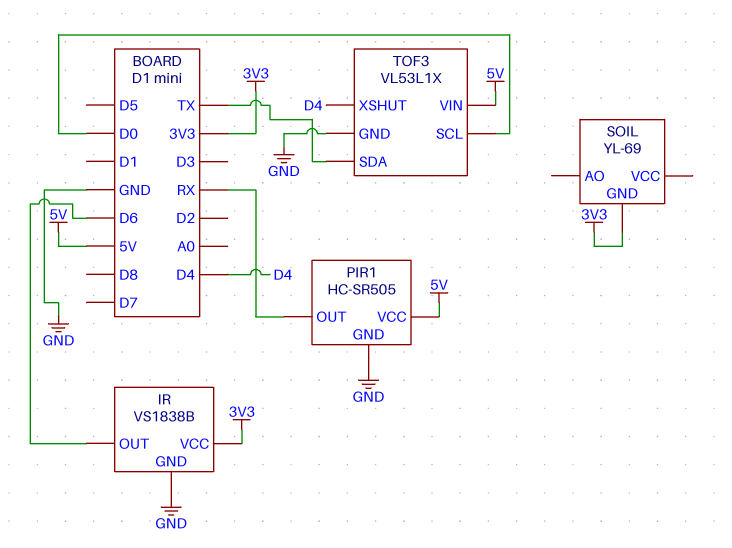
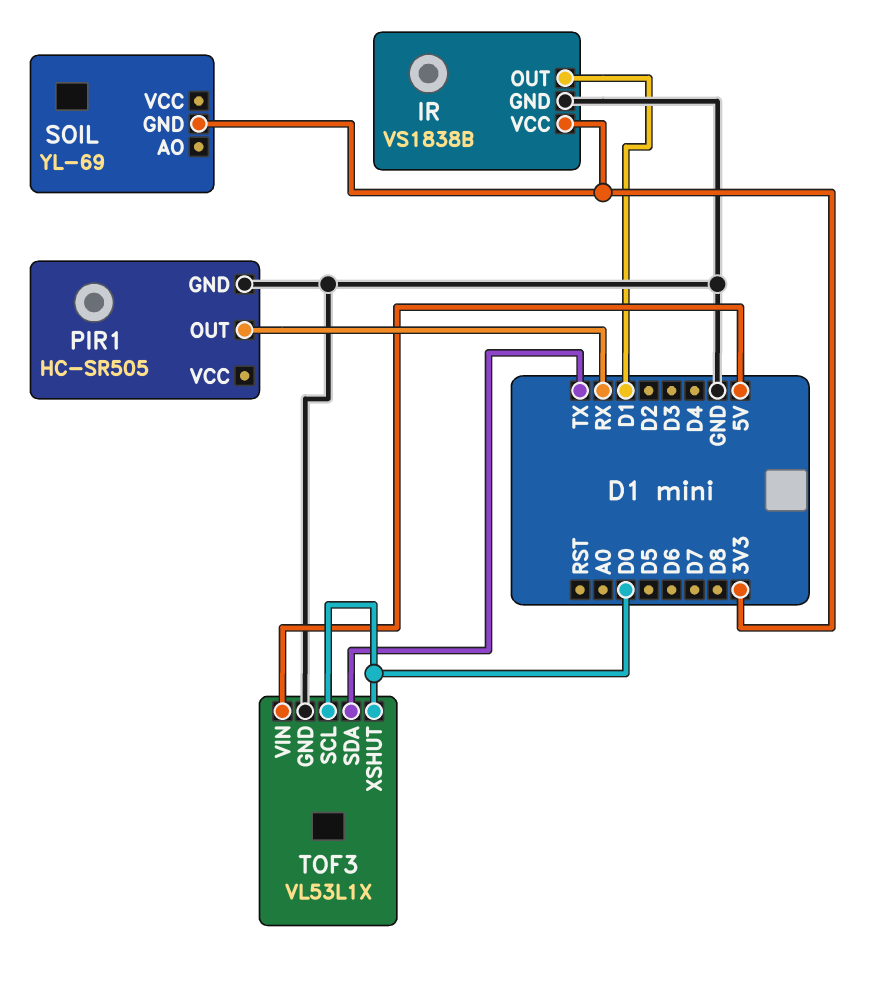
IR pin OUT: D6 -> D1
PIR1 pin VCC: 5V -> none
TOF3 pin XSHUT: D4 -> D0

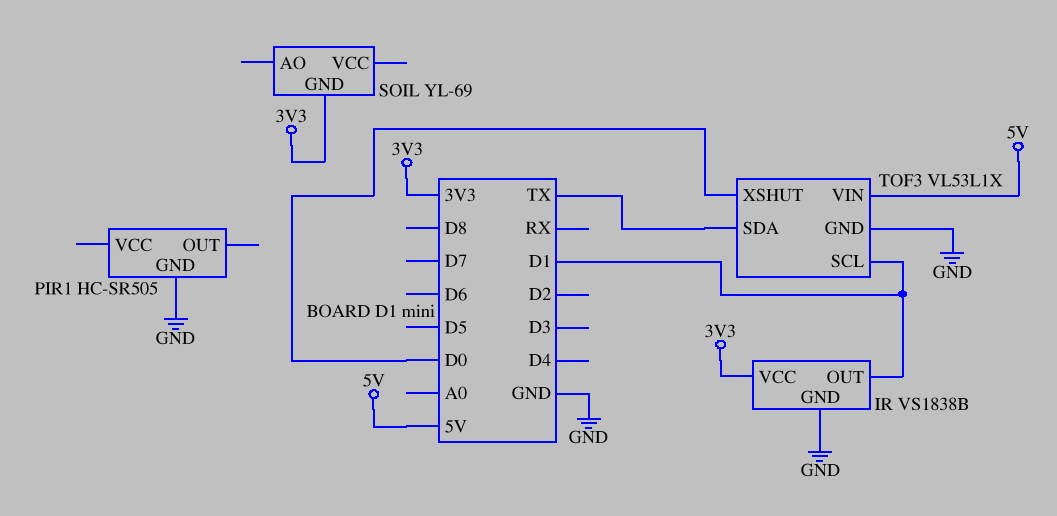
PIR1 pin OUT: RX -> none
TOF3 pin SCL: D0 -> D1

